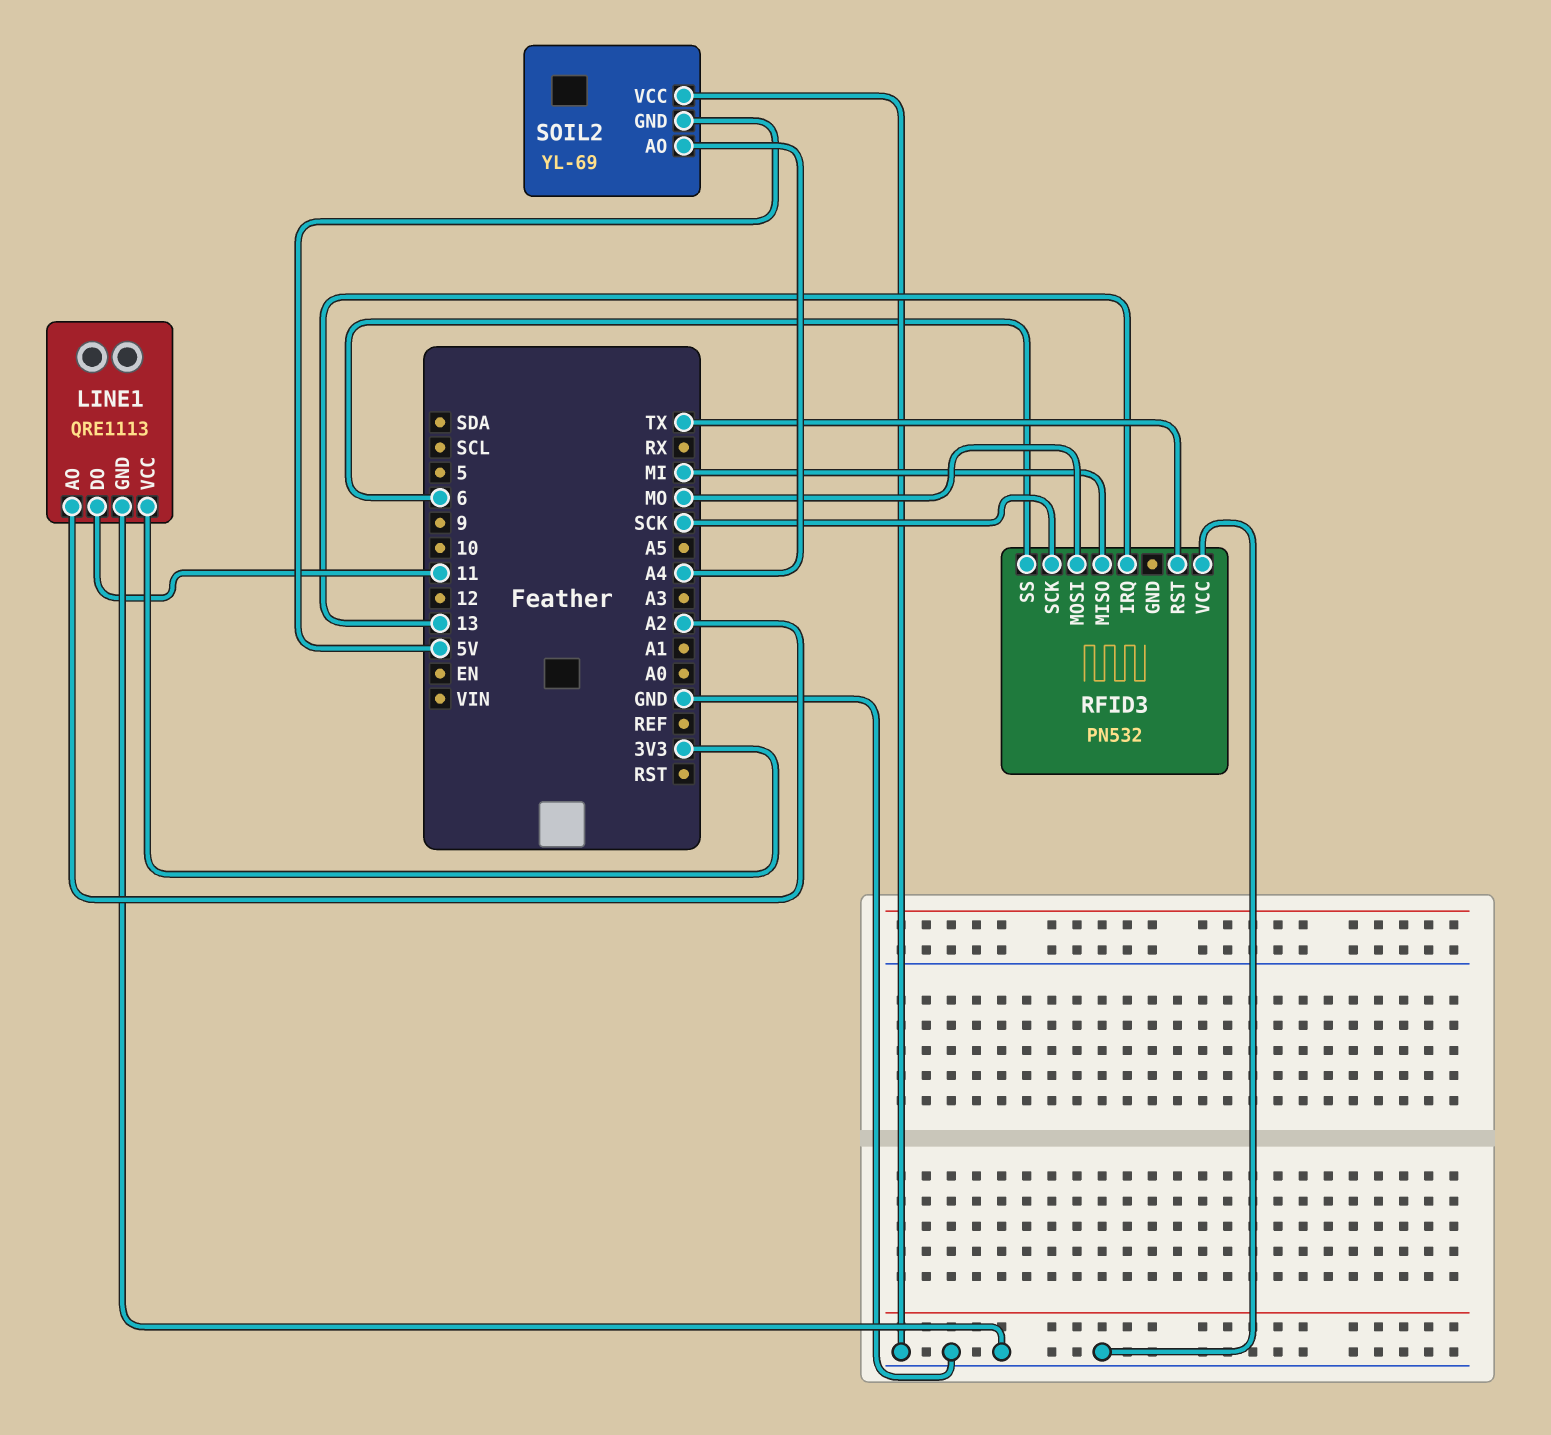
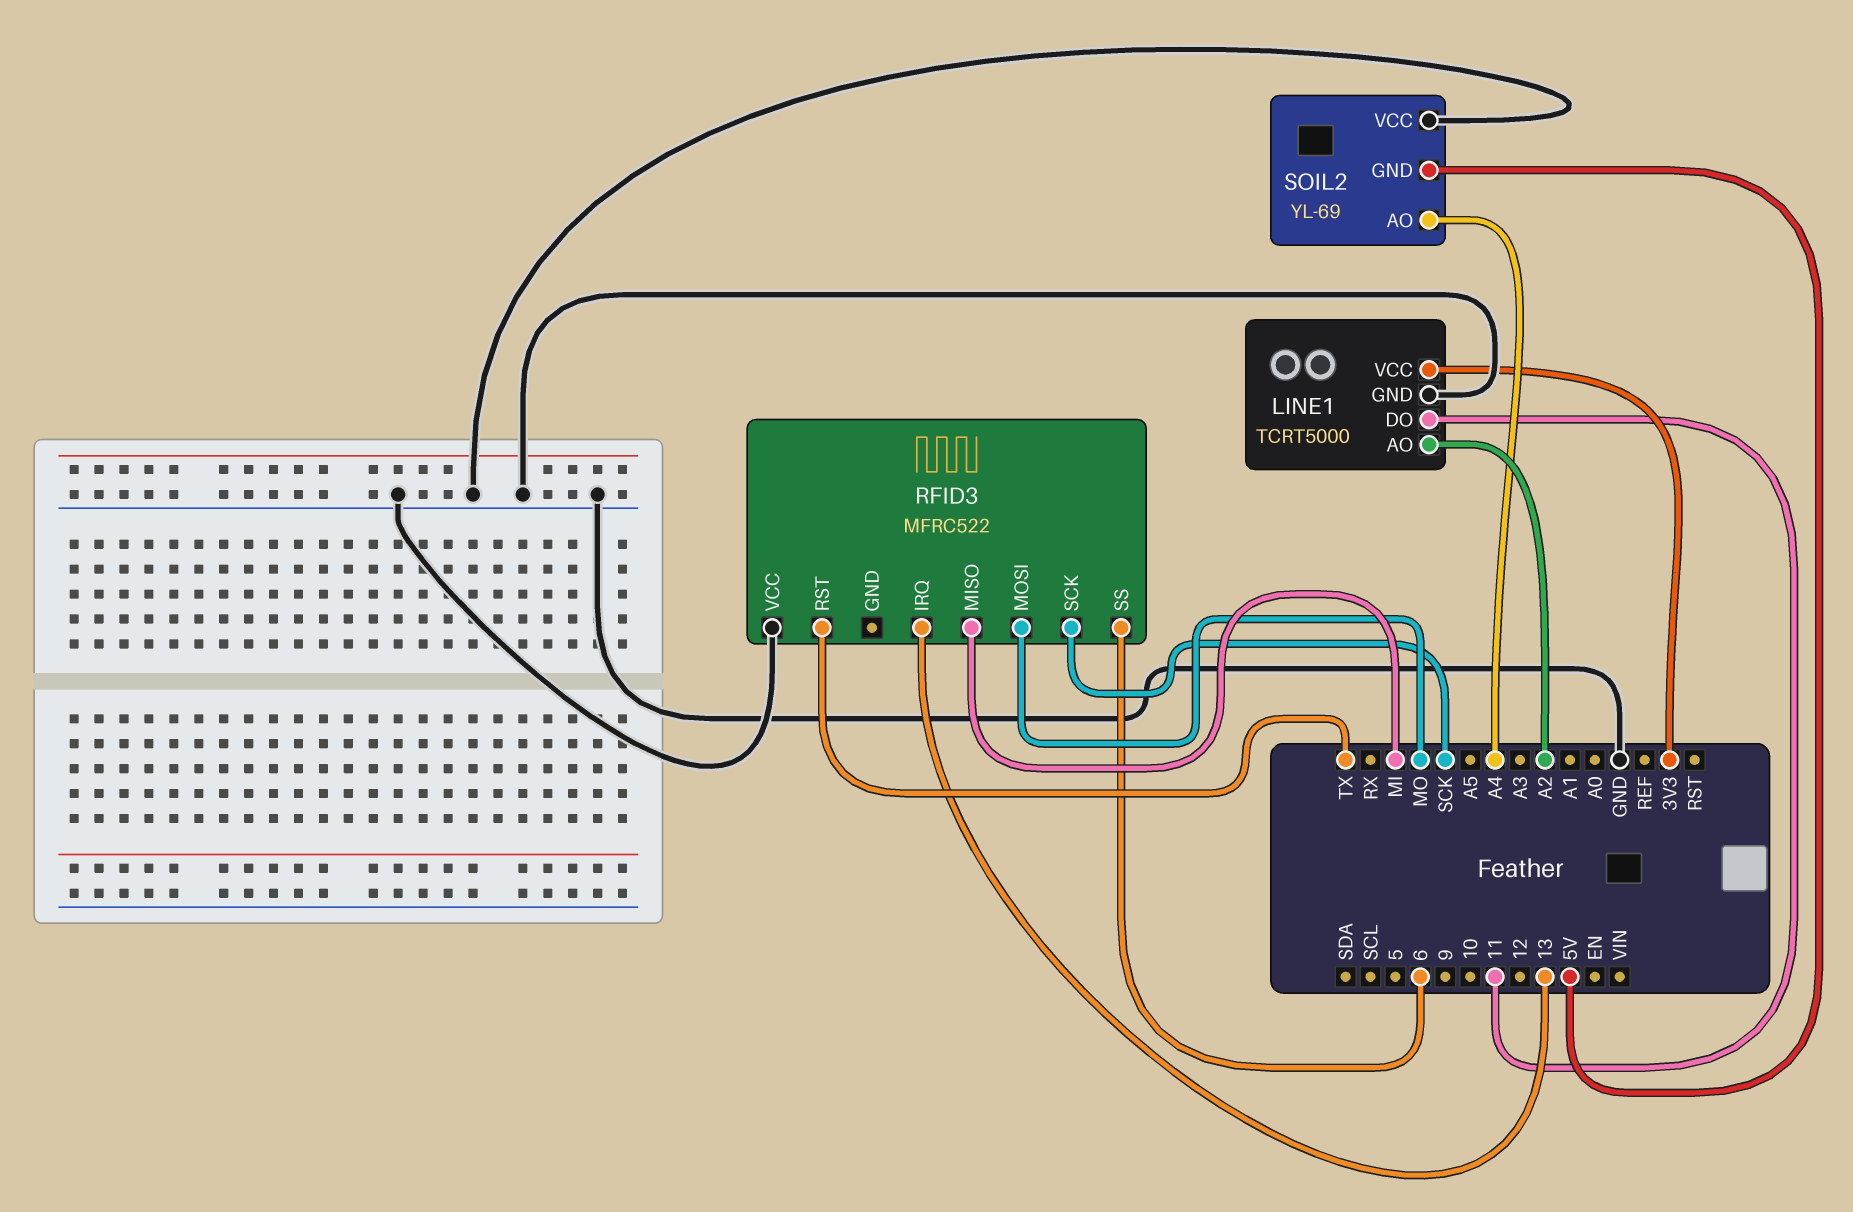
LINE1: QRE1113 -> TCRT5000
RFID3: PN532 -> MFRC522

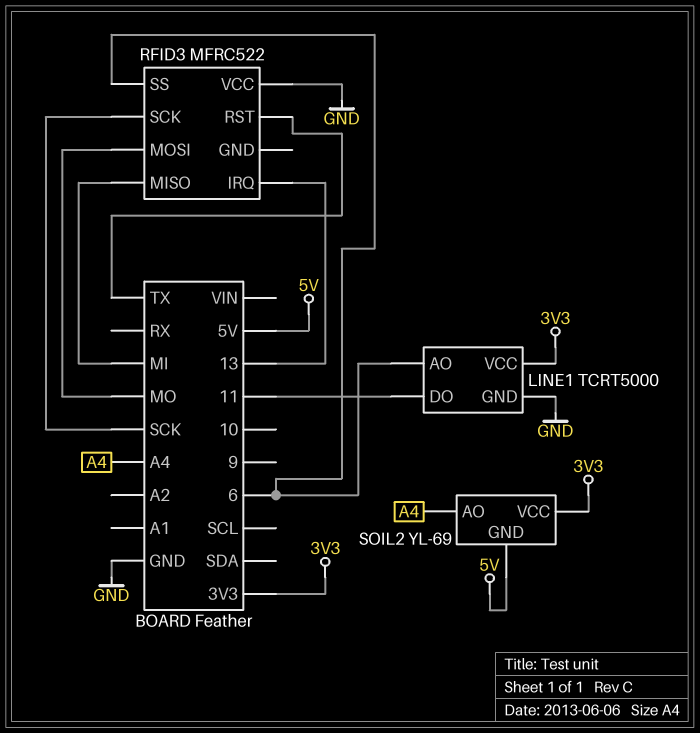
LINE1 pin AO: A2 -> 6
SOIL2 pin VCC: GND -> 3V3

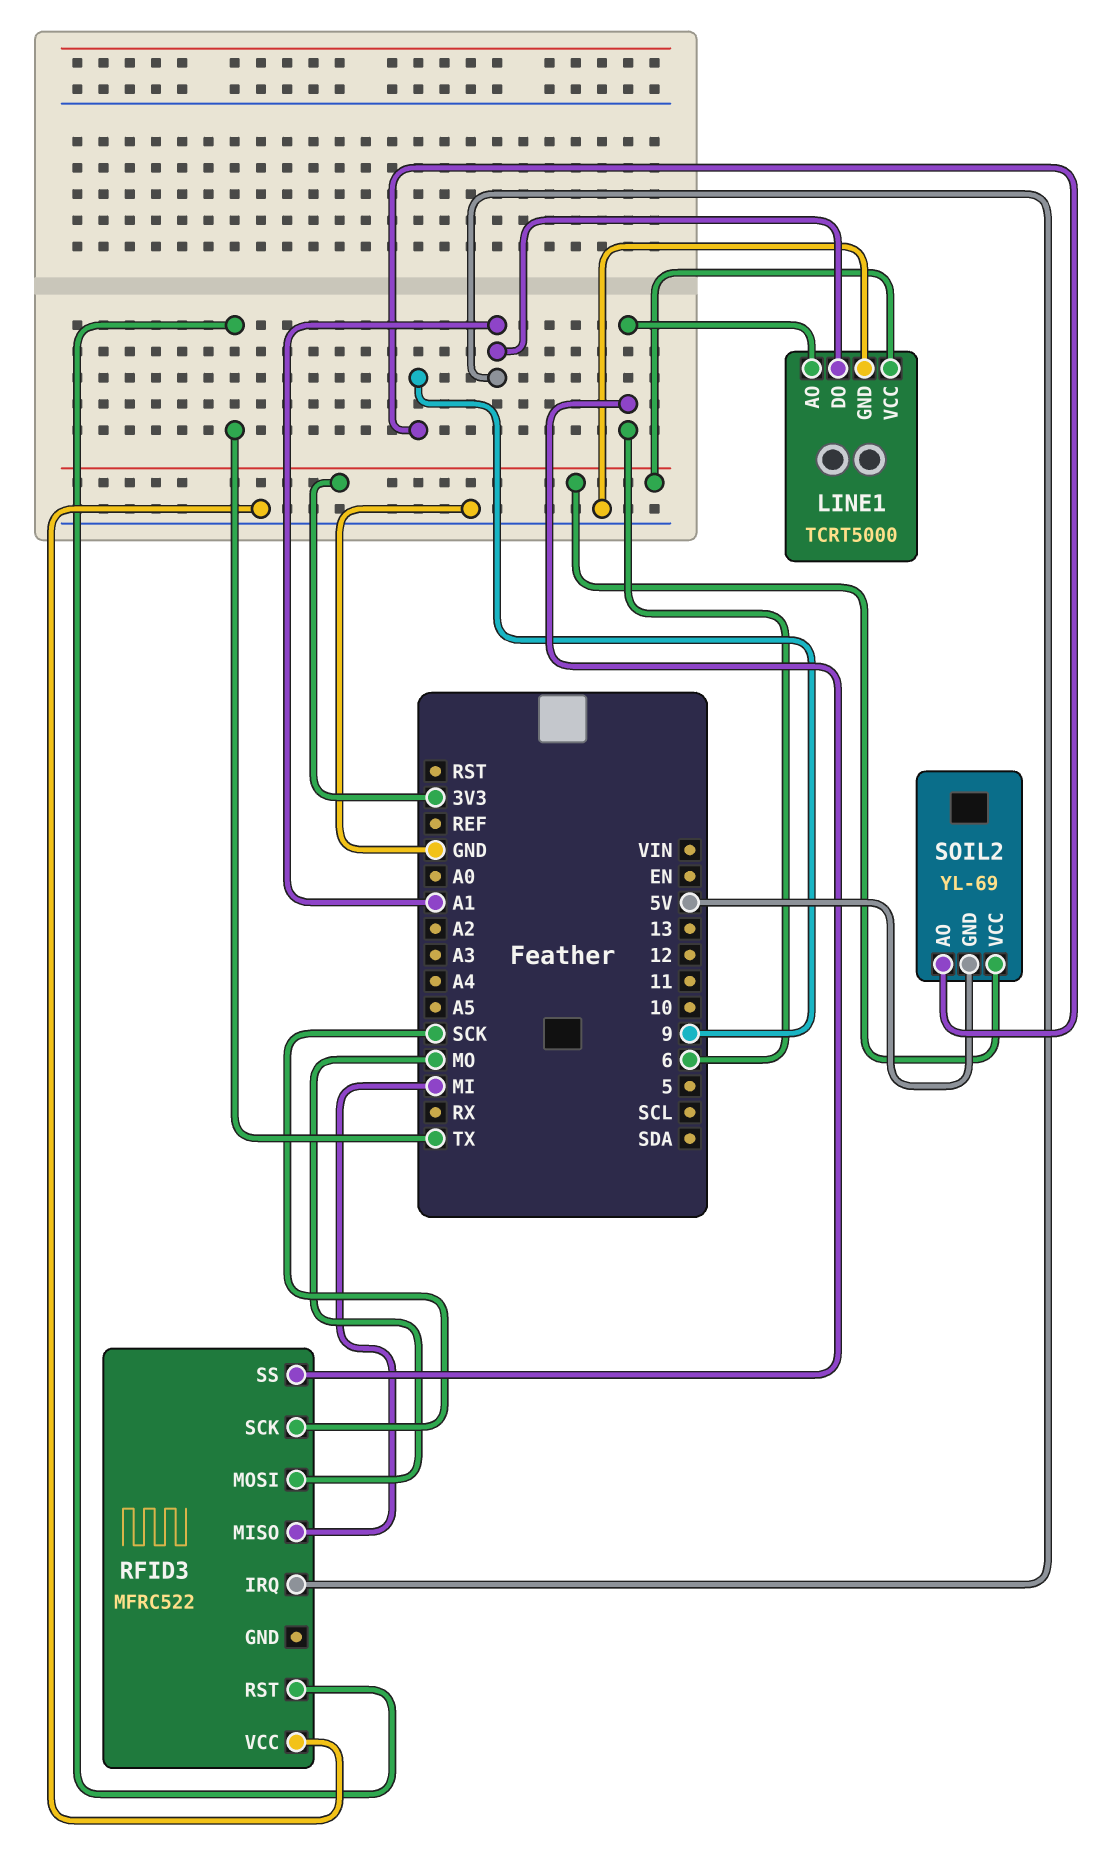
LINE1 pin DO: 11 -> A1
RFID3 pin IRQ: 13 -> A1
SOIL2 pin AO: A4 -> 9

